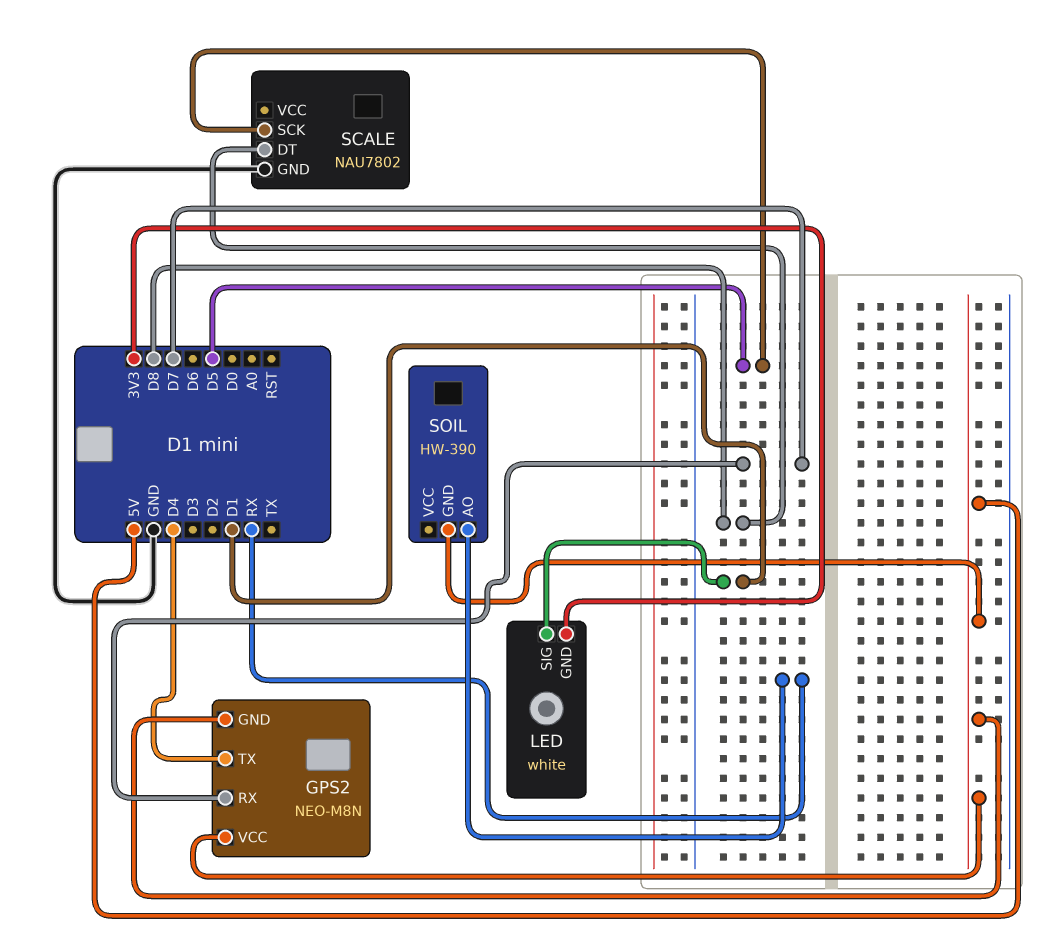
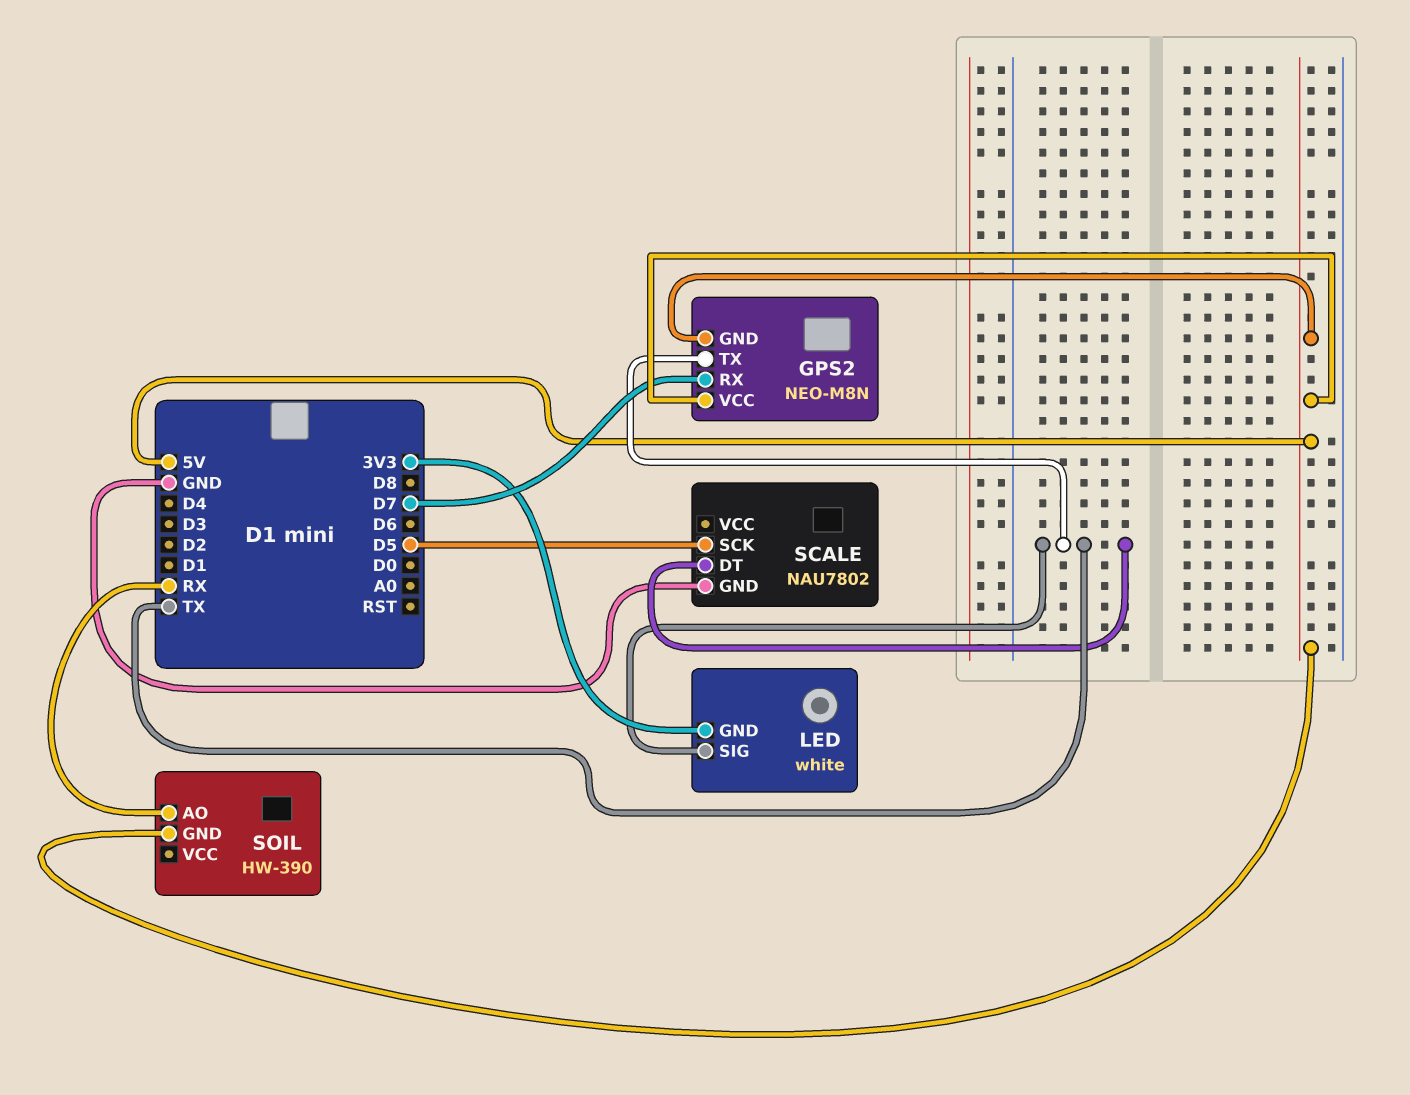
GPS2 pin TX: D4 -> TX
LED pin SIG: D1 -> TX
SCALE pin DT: D8 -> TX

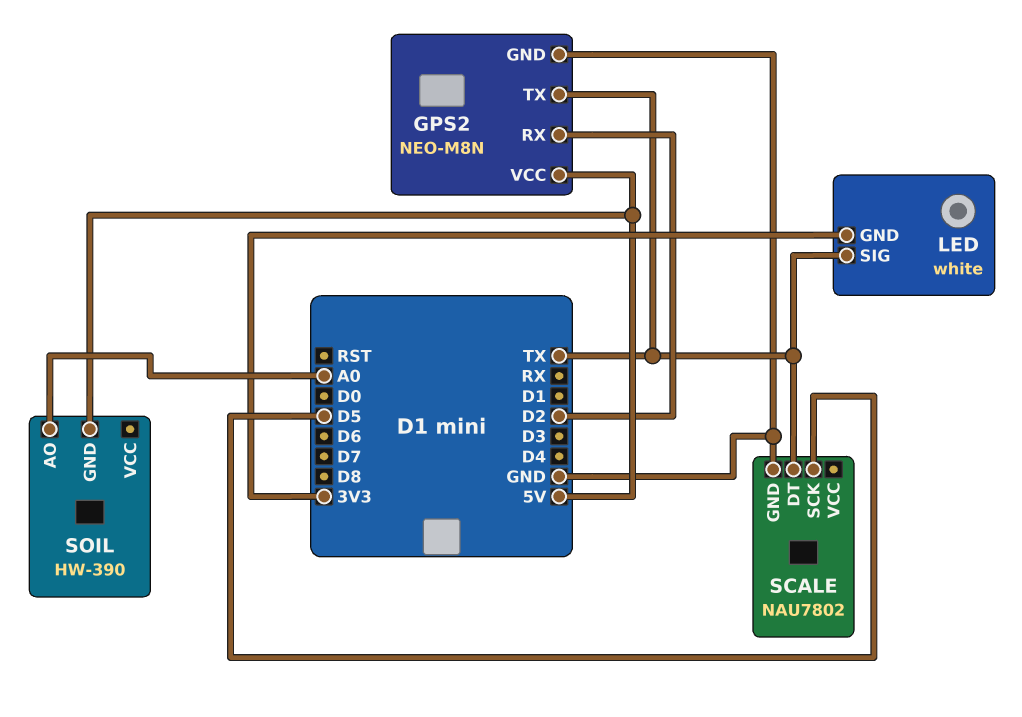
GPS2 pin GND: 5V -> GND
GPS2 pin RX: D7 -> D2
SOIL pin AO: RX -> A0

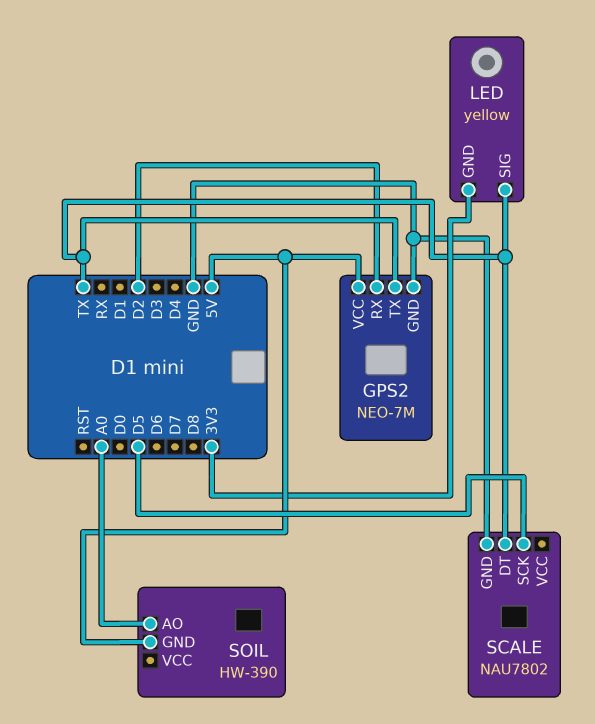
GPS2: NEO-M8N -> NEO-7M
LED: white -> yellow

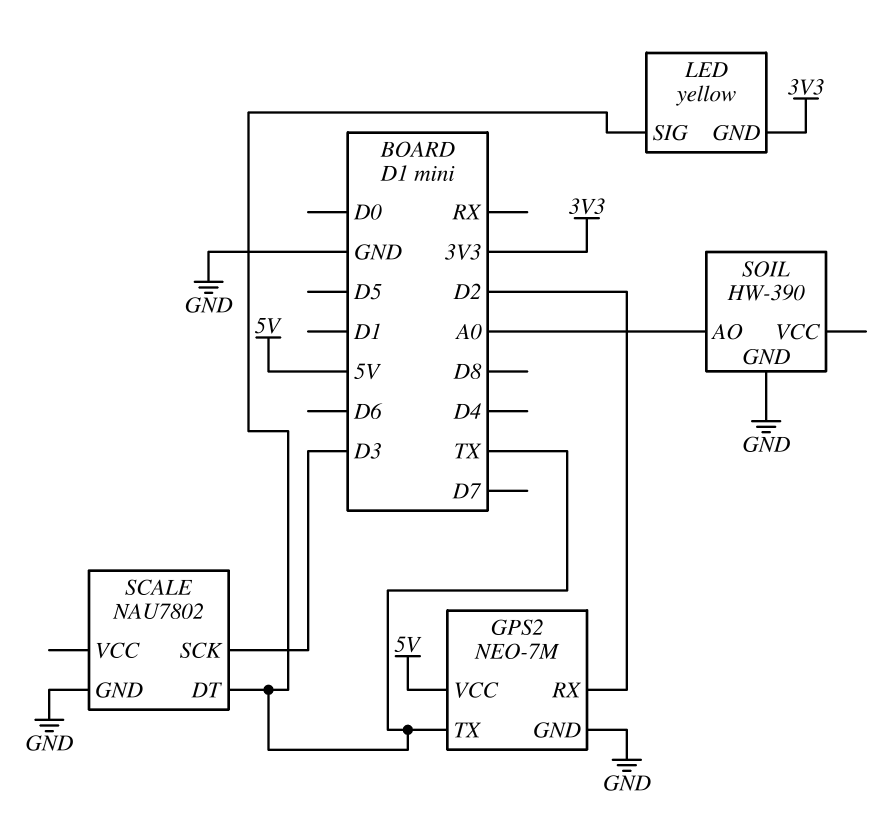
SCALE pin SCK: D5 -> D3
SOIL pin GND: 5V -> GND

